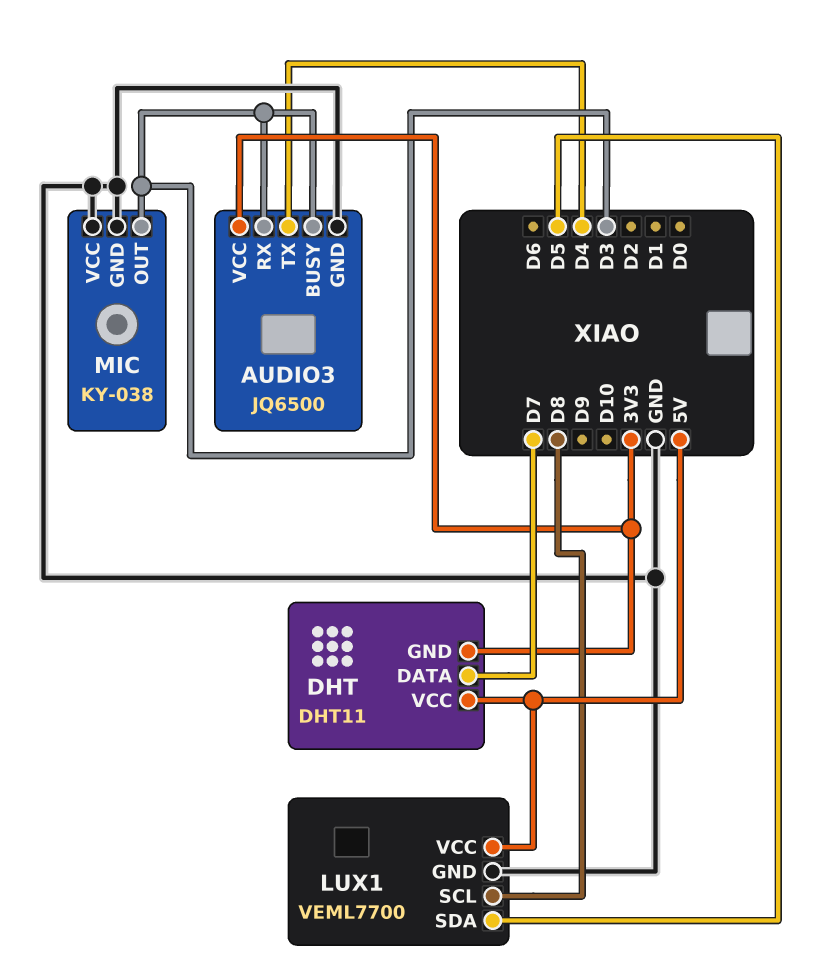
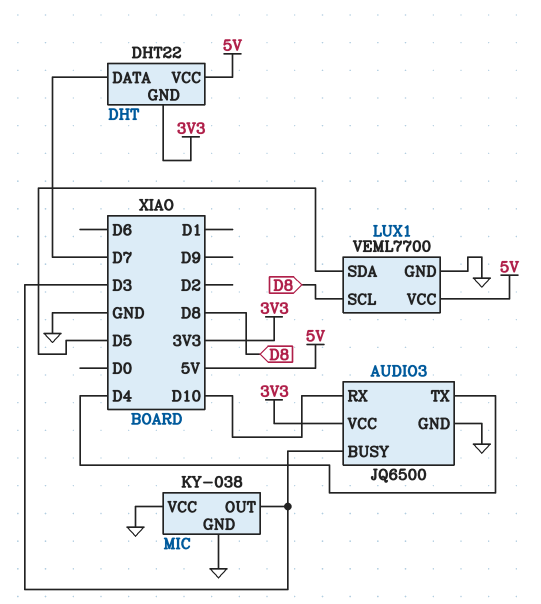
AUDIO3 pin RX: D3 -> D10
DHT: DHT11 -> DHT22

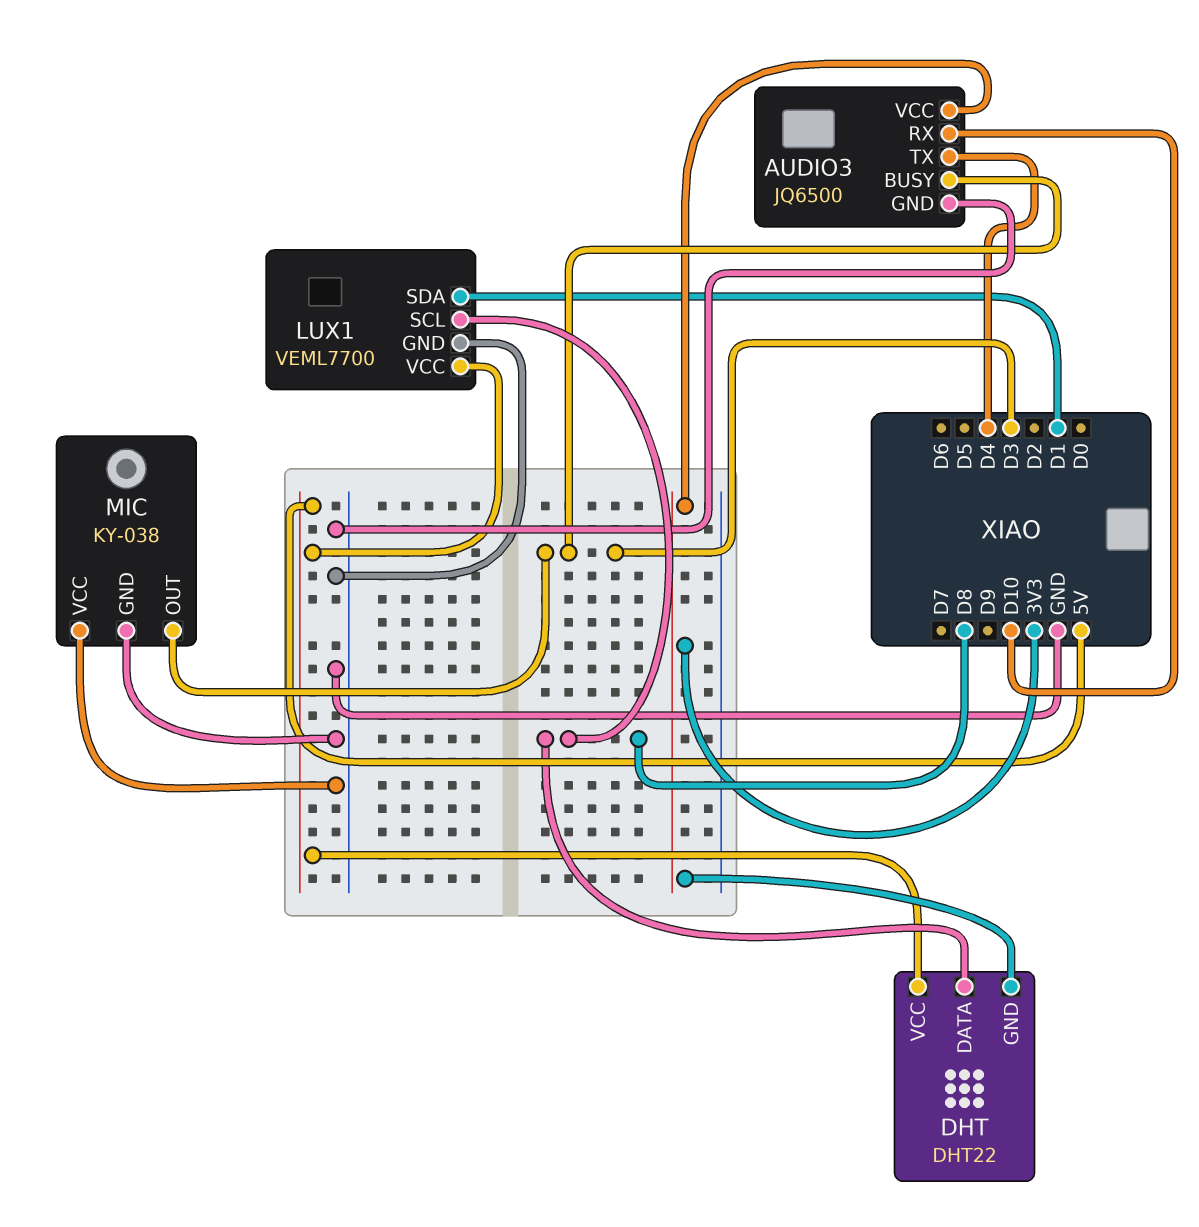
DHT pin DATA: D7 -> D8
LUX1 pin SDA: D5 -> D1

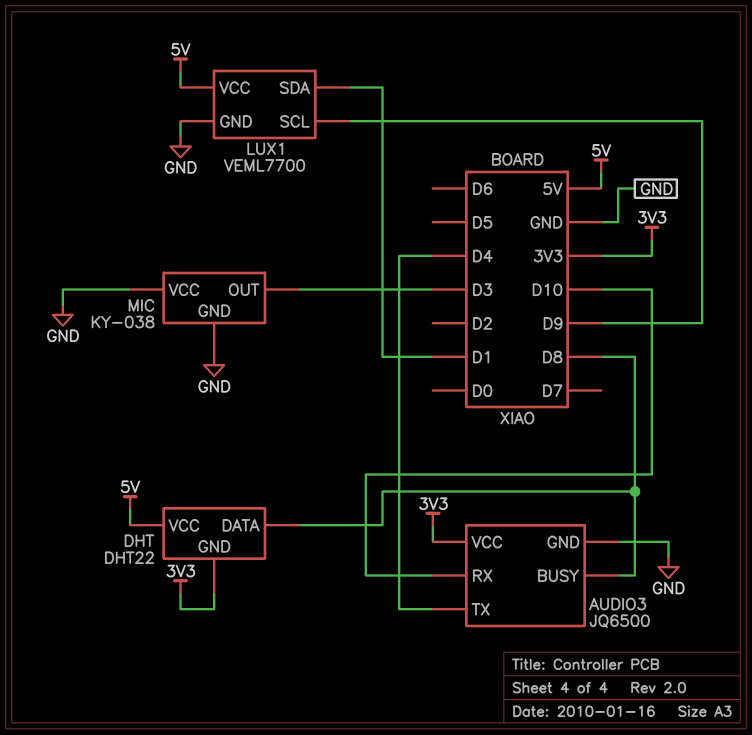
AUDIO3 pin BUSY: D3 -> D8
LUX1 pin SCL: D8 -> D9

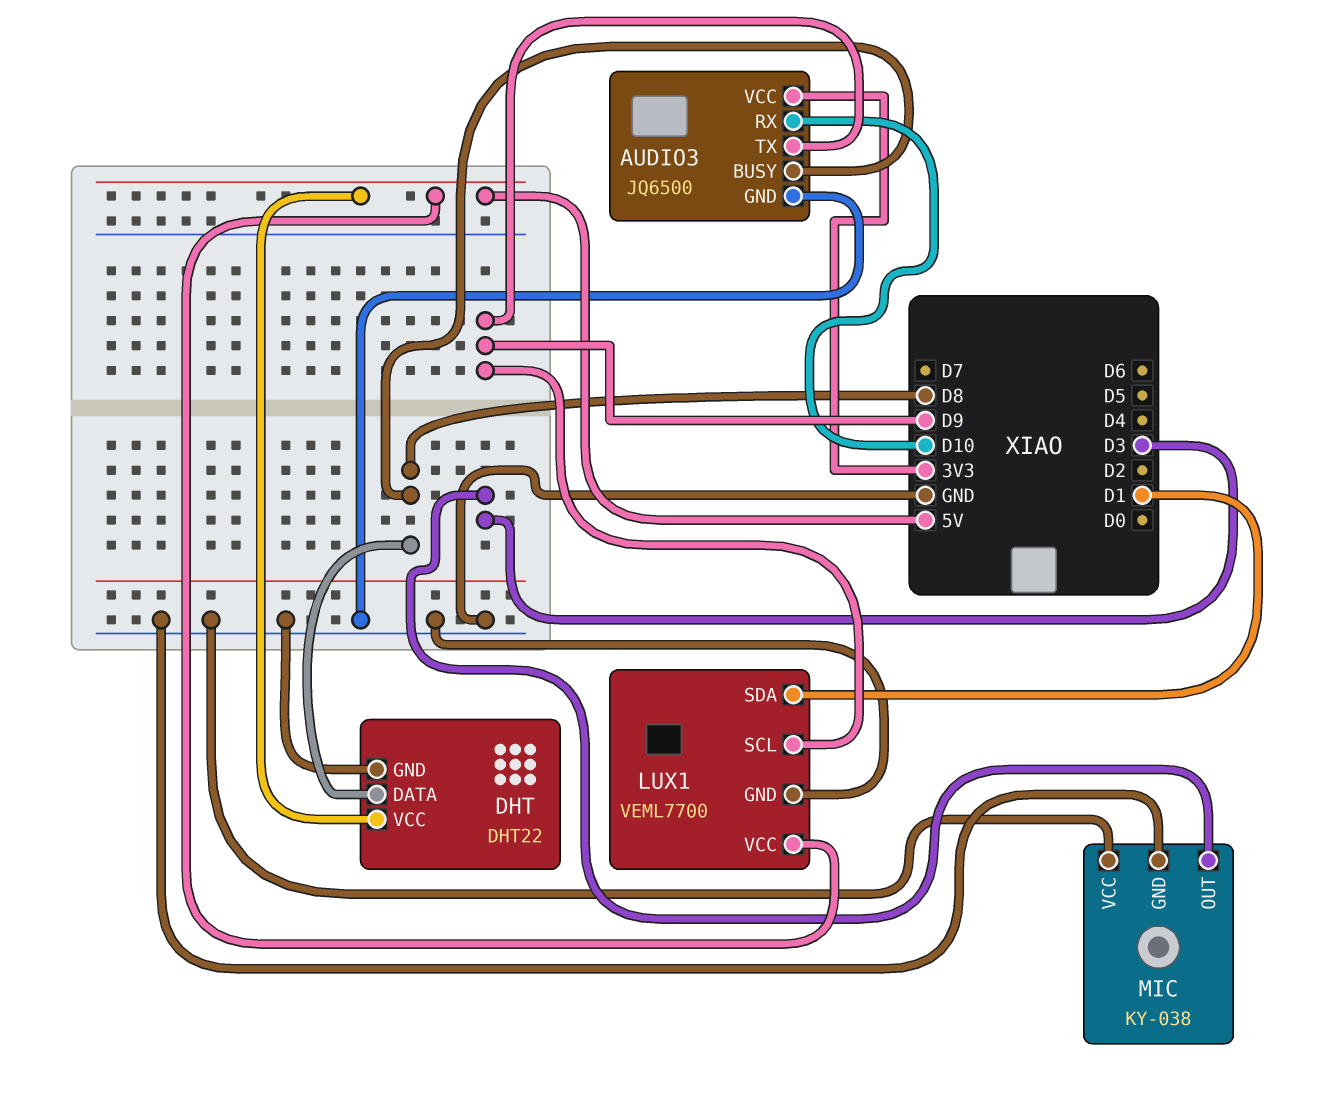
AUDIO3 pin TX: D4 -> D9
DHT pin GND: 3V3 -> GND

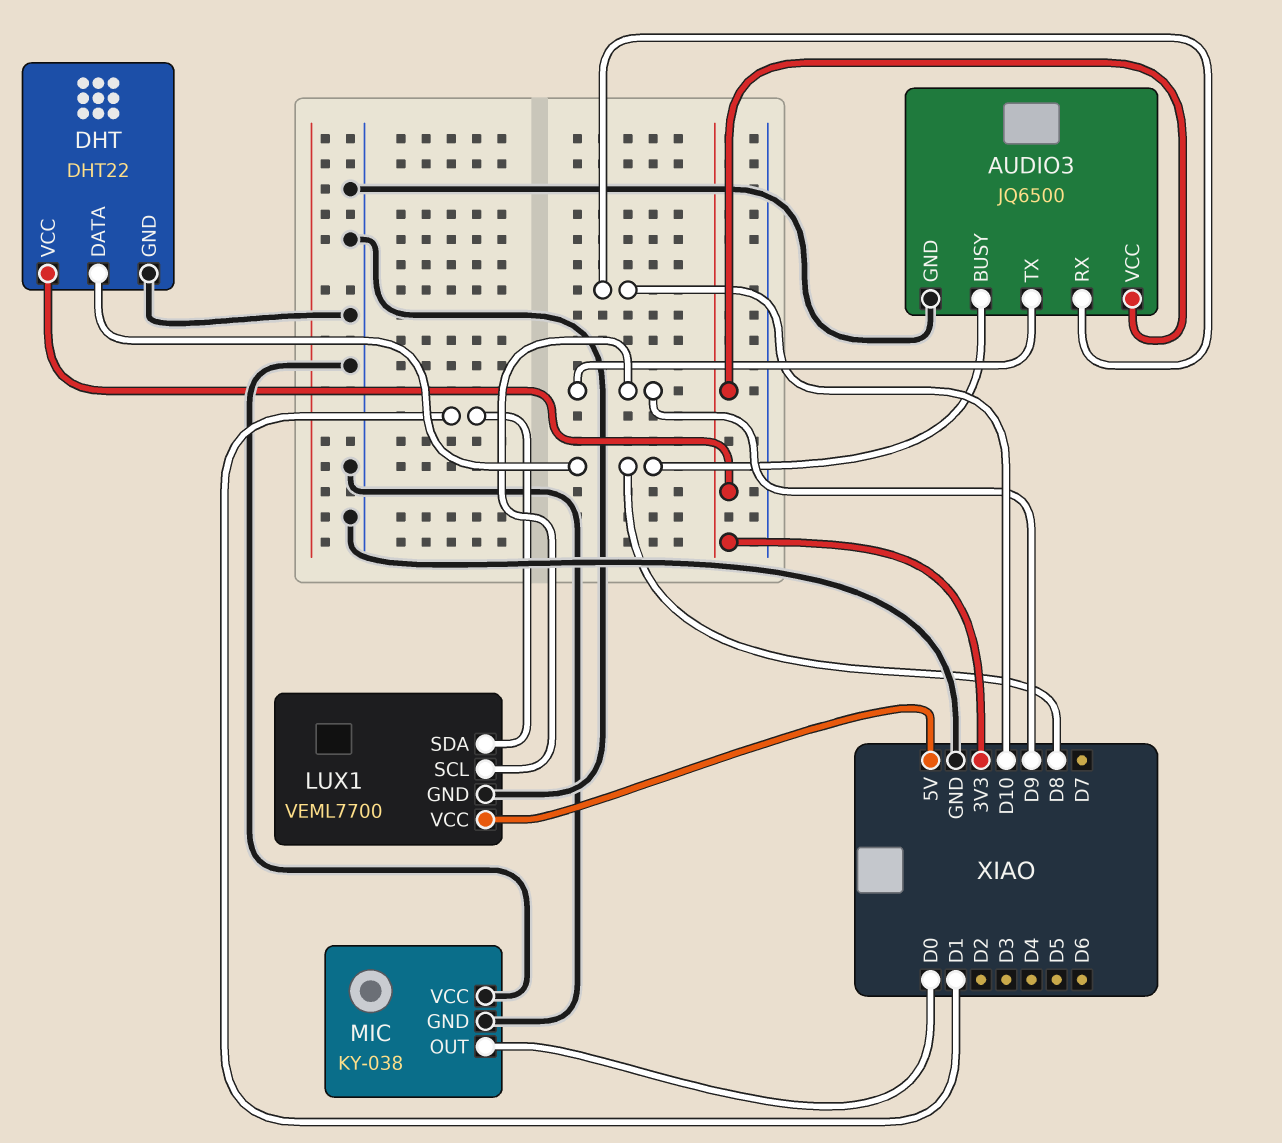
DHT pin VCC: 5V -> 3V3
MIC pin OUT: D3 -> D0

